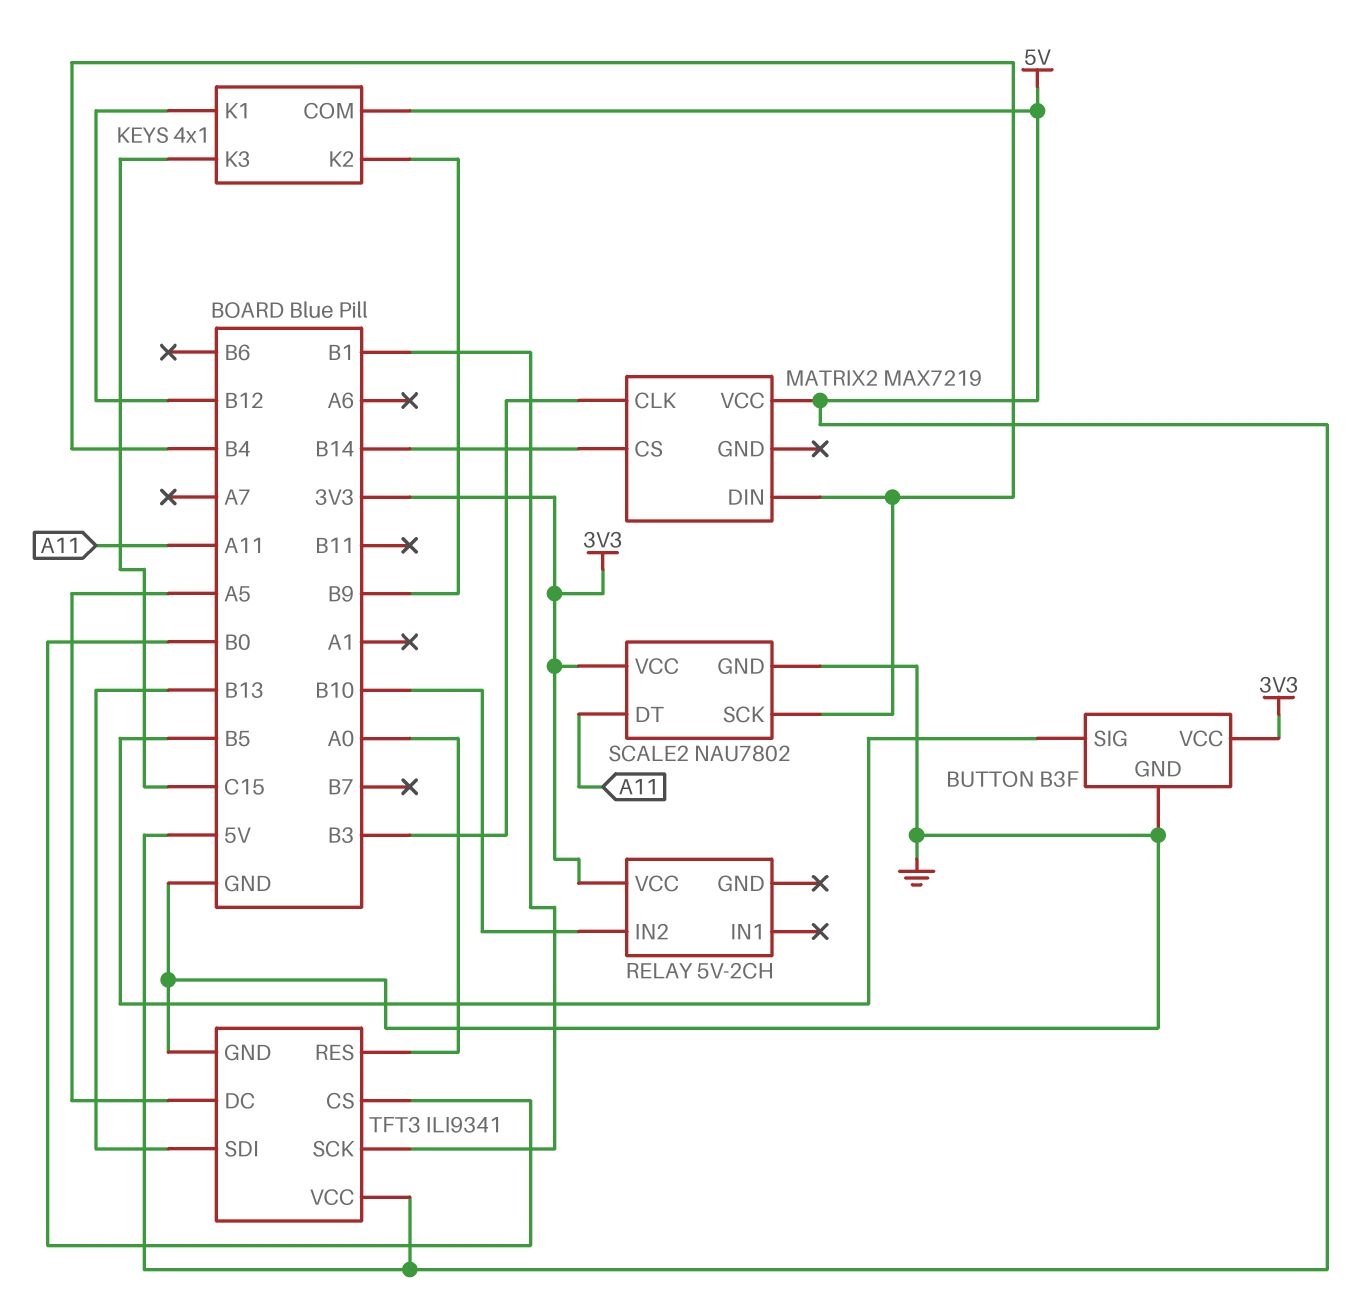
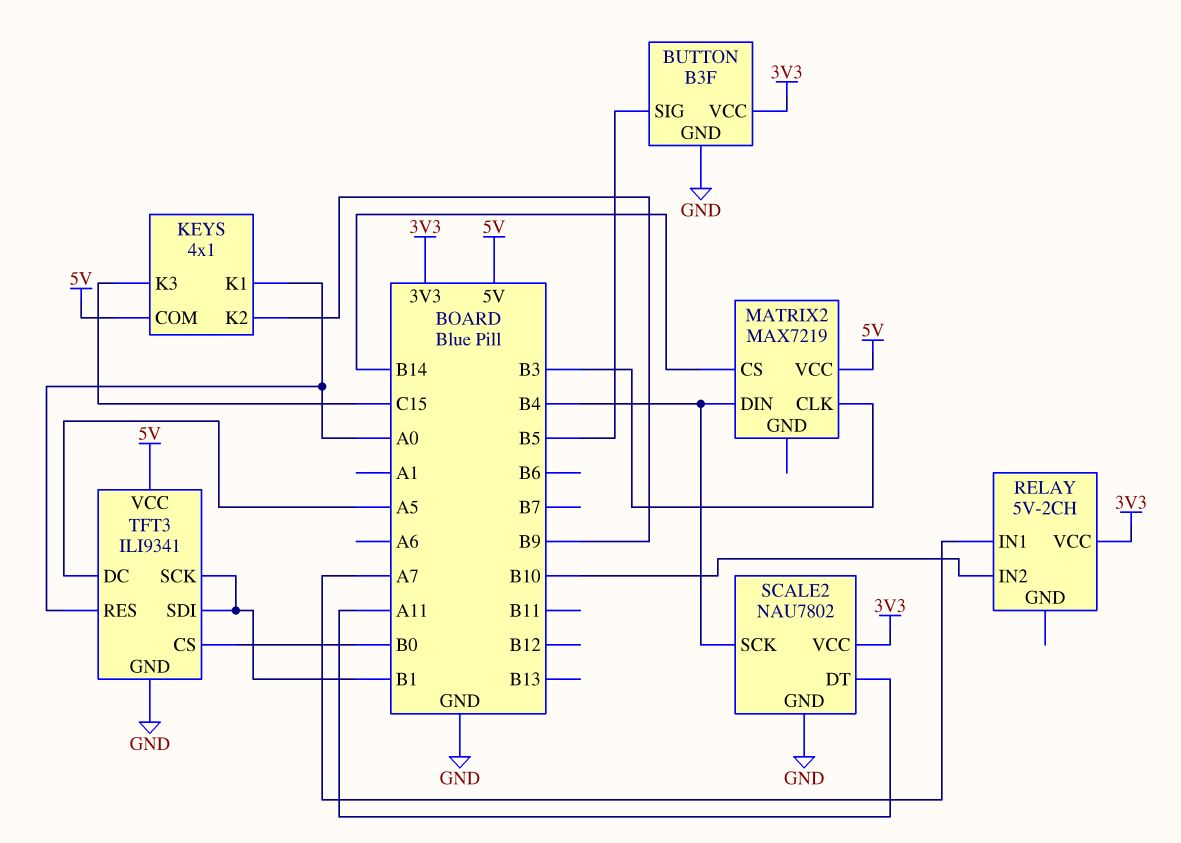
KEYS pin K1: B12 -> A0
RELAY pin IN1: none -> A7
TFT3 pin SDI: B13 -> B1

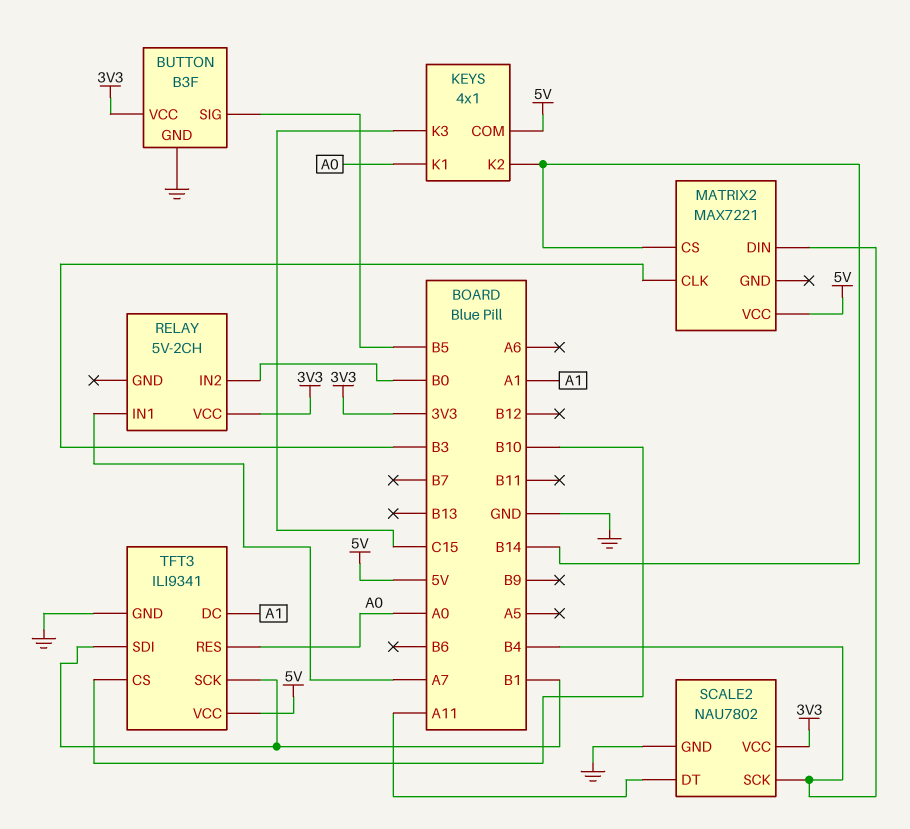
KEYS pin K2: B9 -> B14
MATRIX2: MAX7219 -> MAX7221
RELAY pin IN2: B10 -> B0
TFT3 pin CS: B0 -> B10
TFT3 pin DC: A5 -> A1

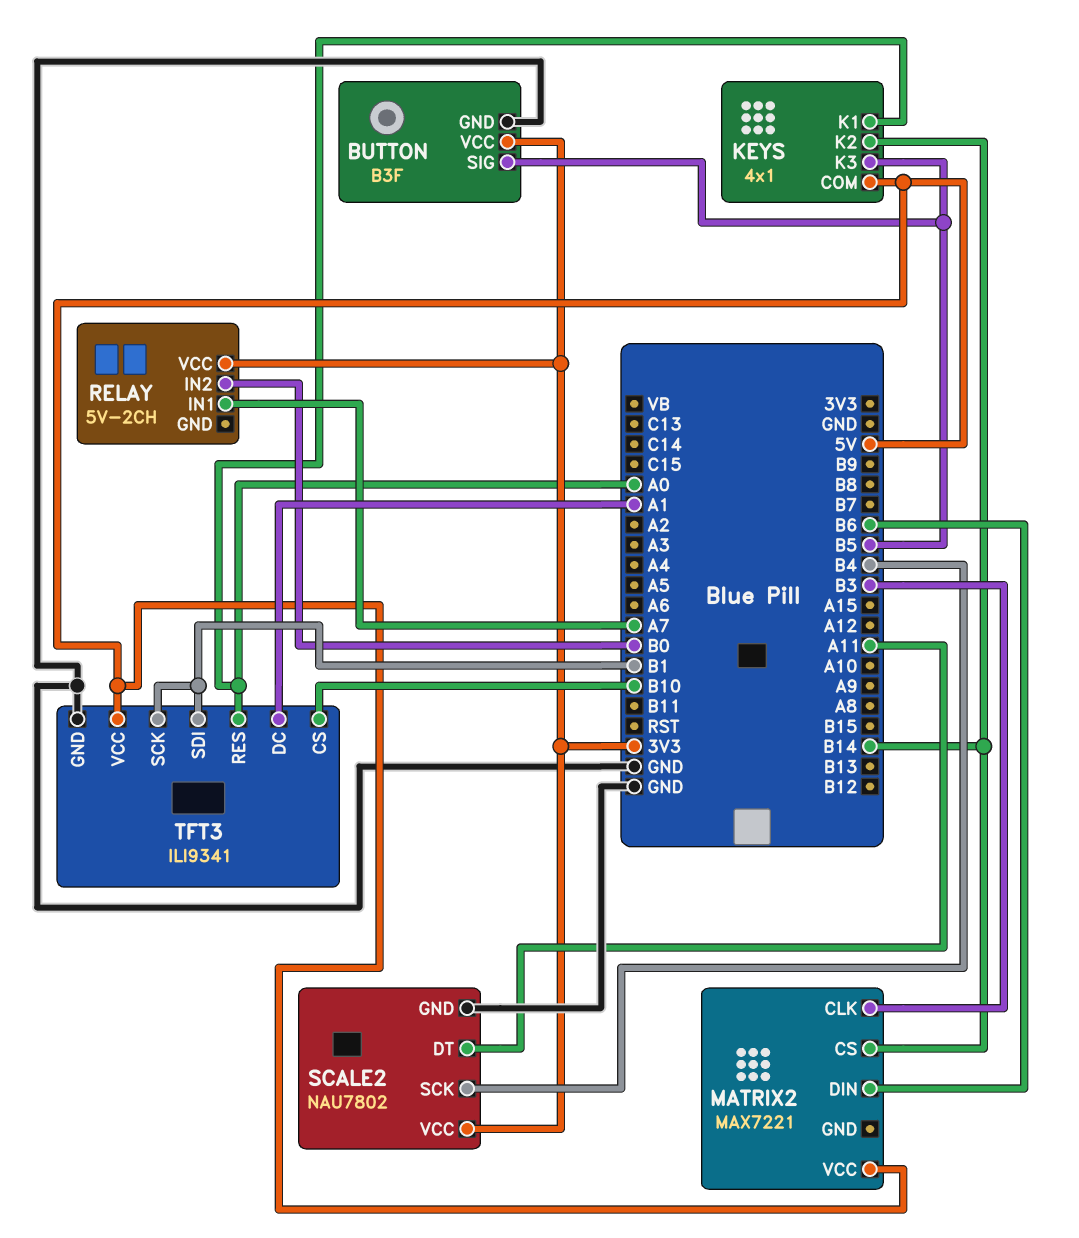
KEYS pin K3: C15 -> B5
MATRIX2 pin DIN: B4 -> B6

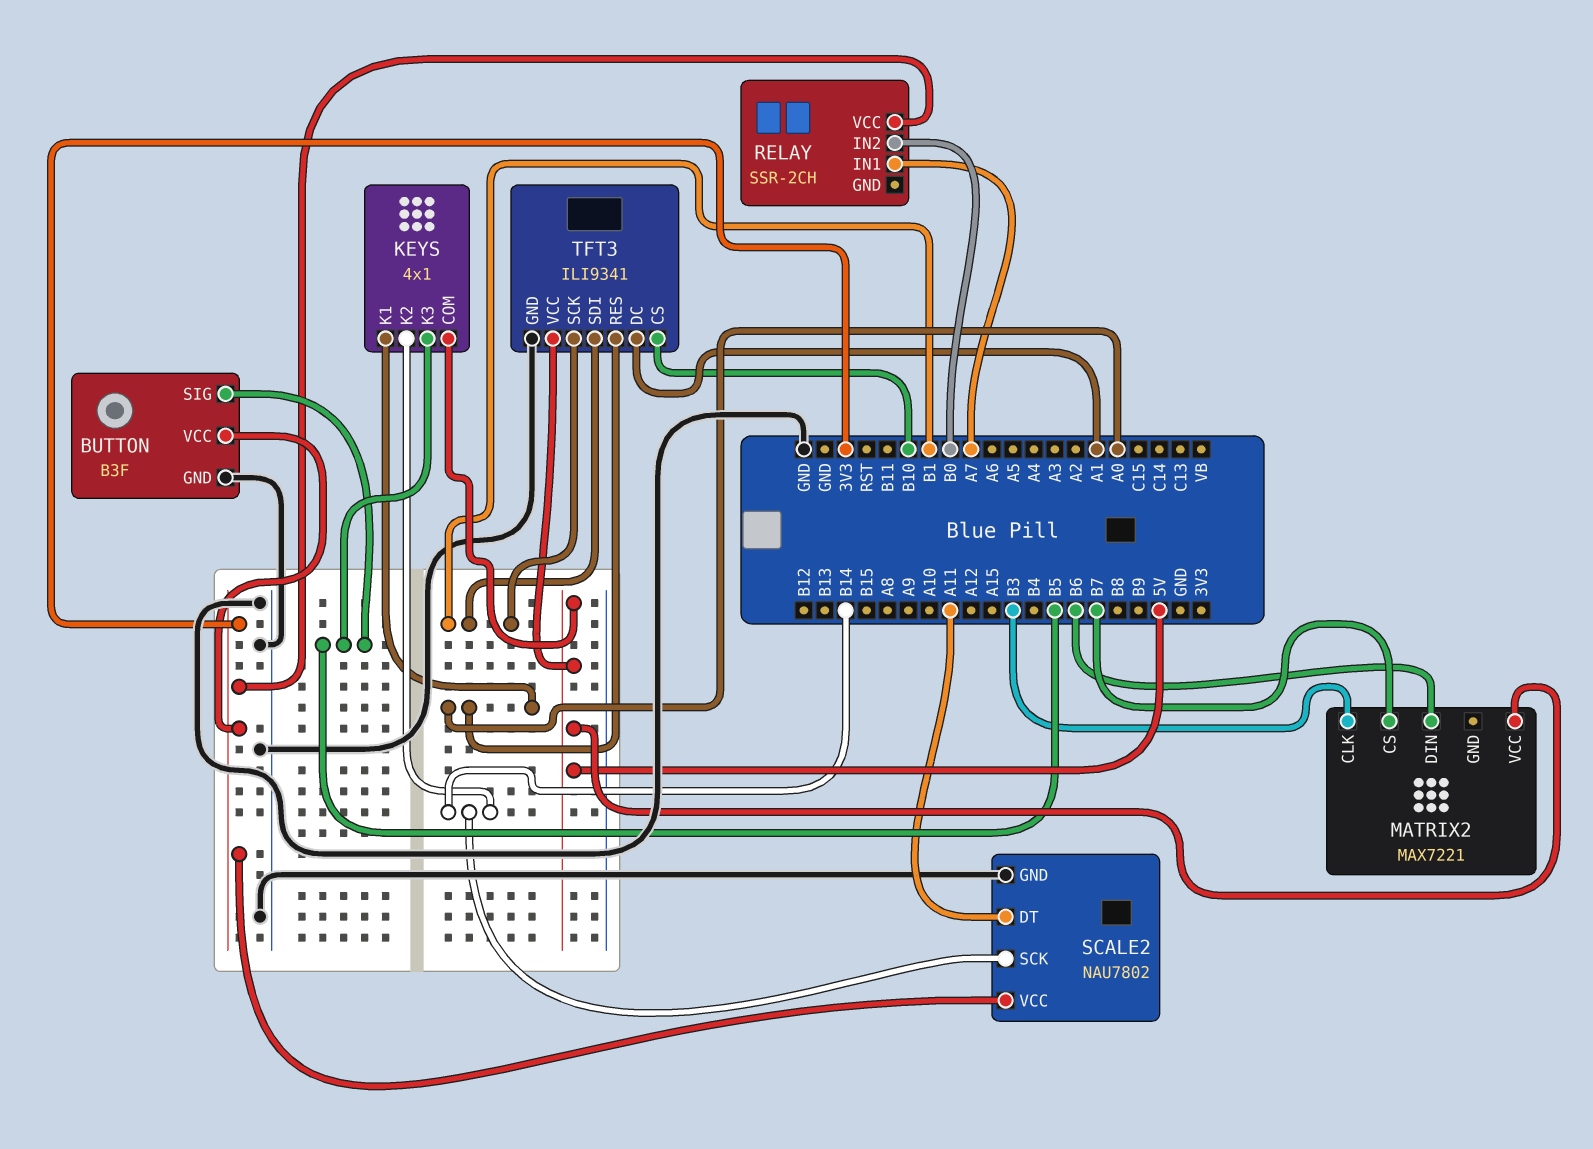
MATRIX2 pin CS: B14 -> B7
RELAY: 5V-2CH -> SSR-2CH
SCALE2 pin SCK: B4 -> B14

